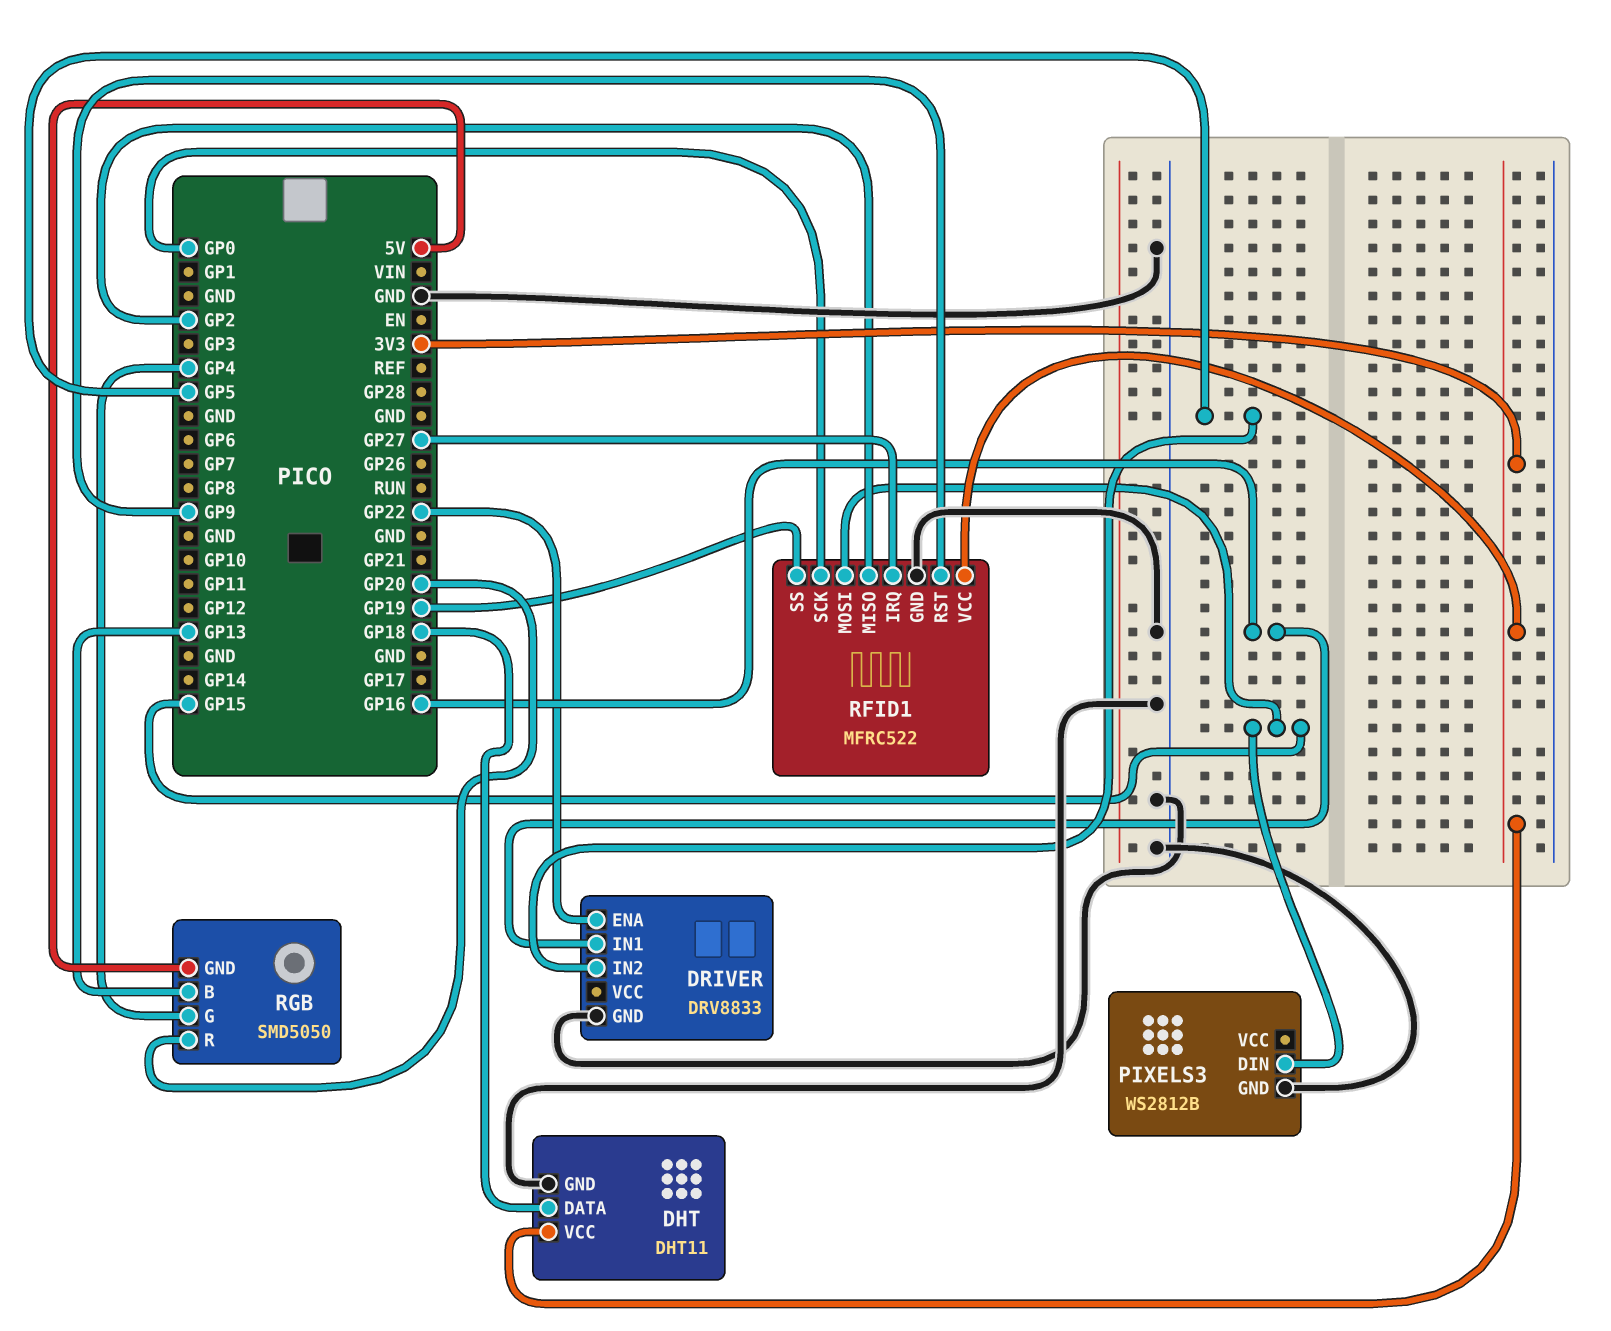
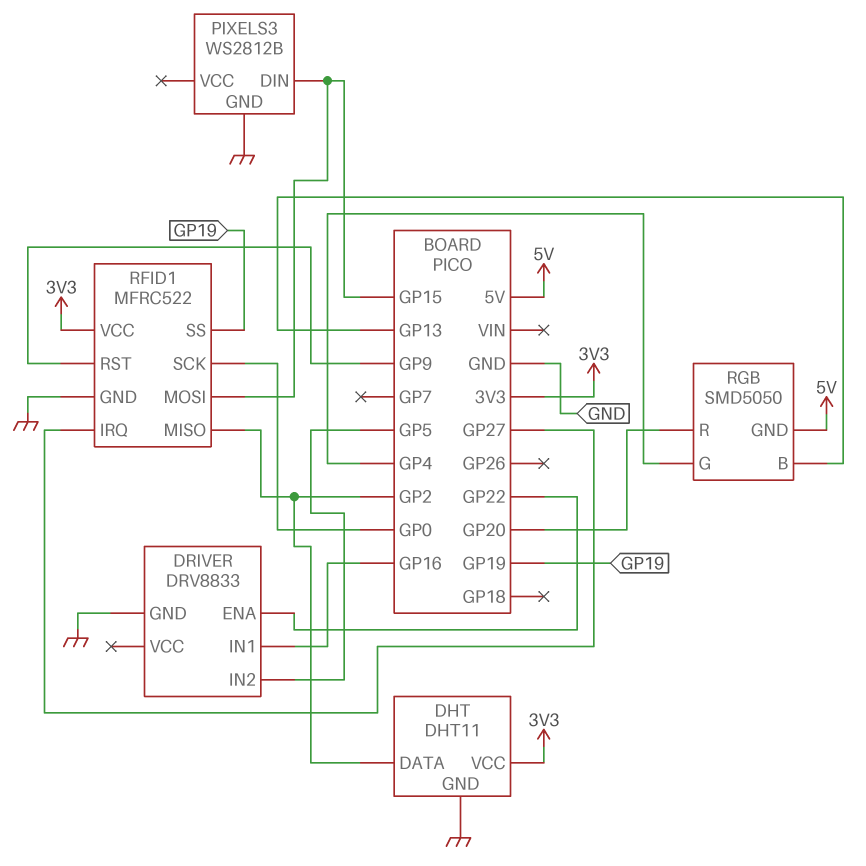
DHT pin DATA: GP18 -> GP2

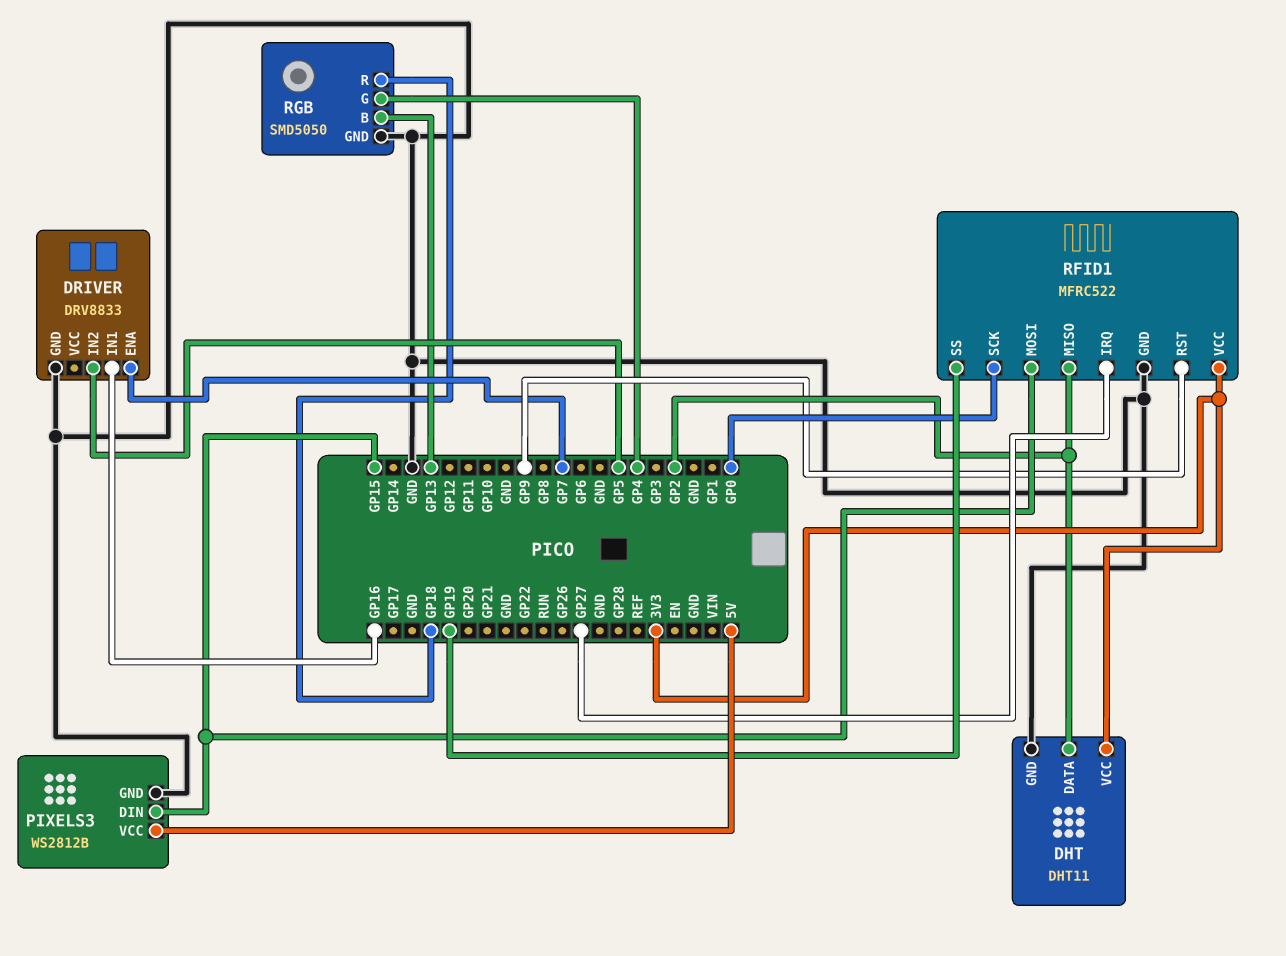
DRIVER pin ENA: GP22 -> GP7
PIXELS3 pin VCC: none -> 5V
RGB pin GND: 5V -> GND
RGB pin R: GP20 -> GP18

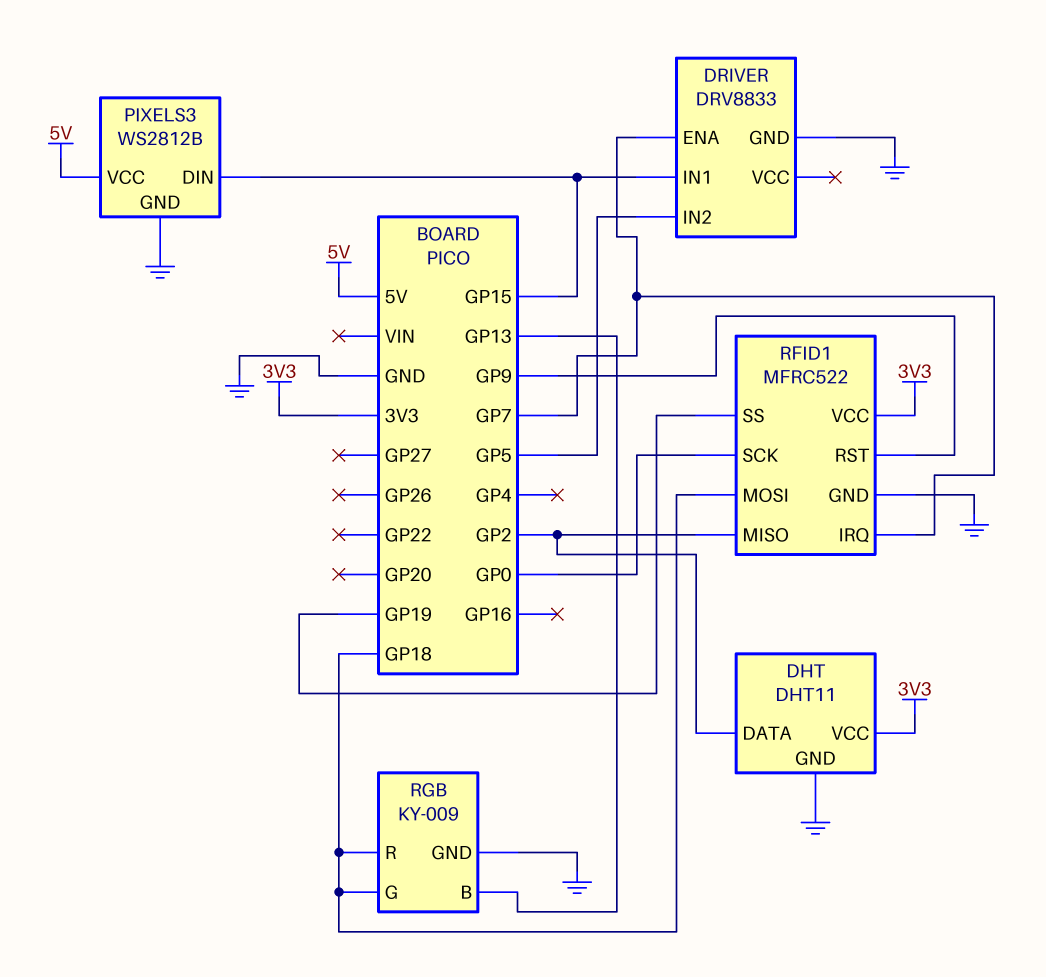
DRIVER pin IN1: GP16 -> GP15
RFID1 pin IRQ: GP27 -> GP7
RFID1 pin MOSI: GP15 -> GP18
RGB: SMD5050 -> KY-009
RGB pin G: GP4 -> GP18

